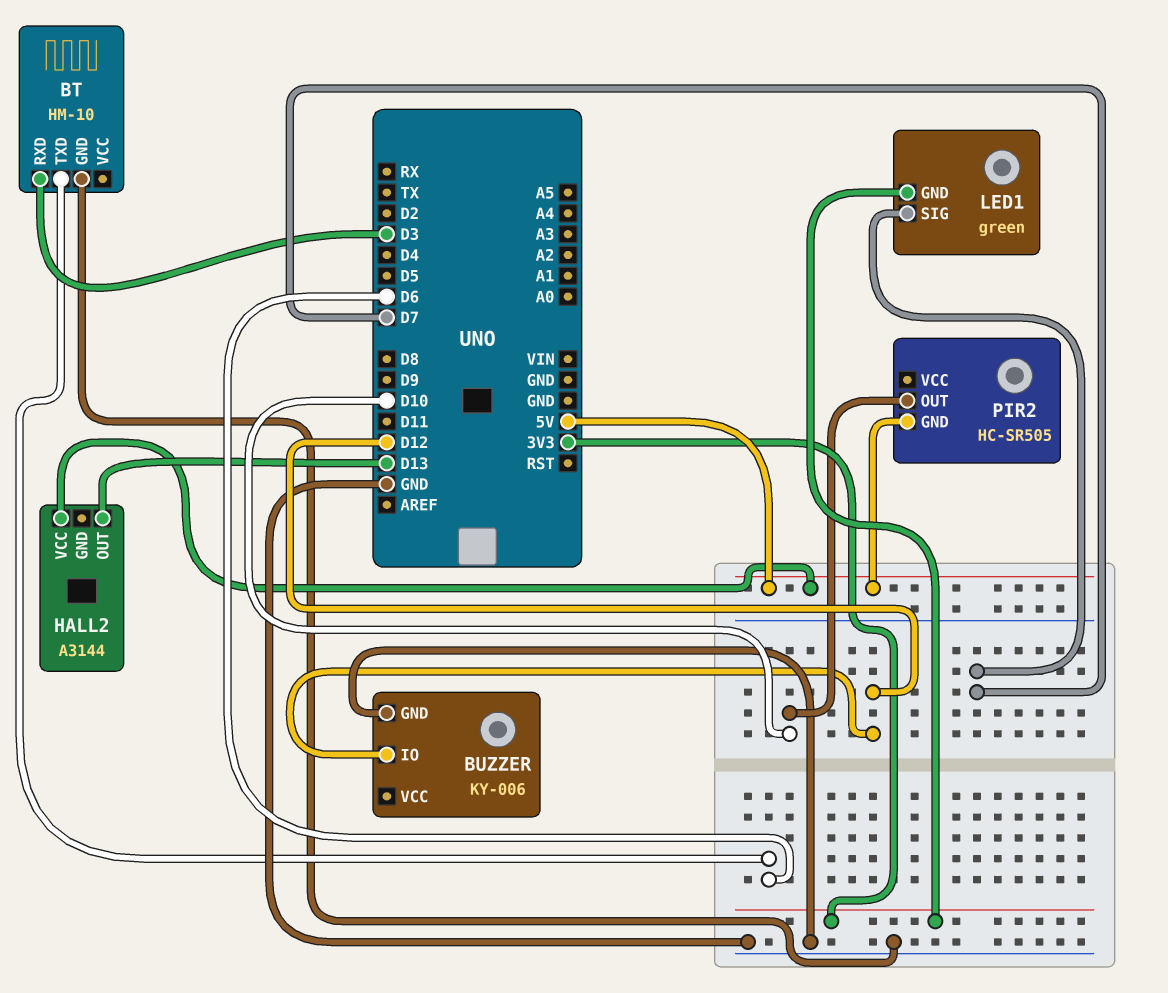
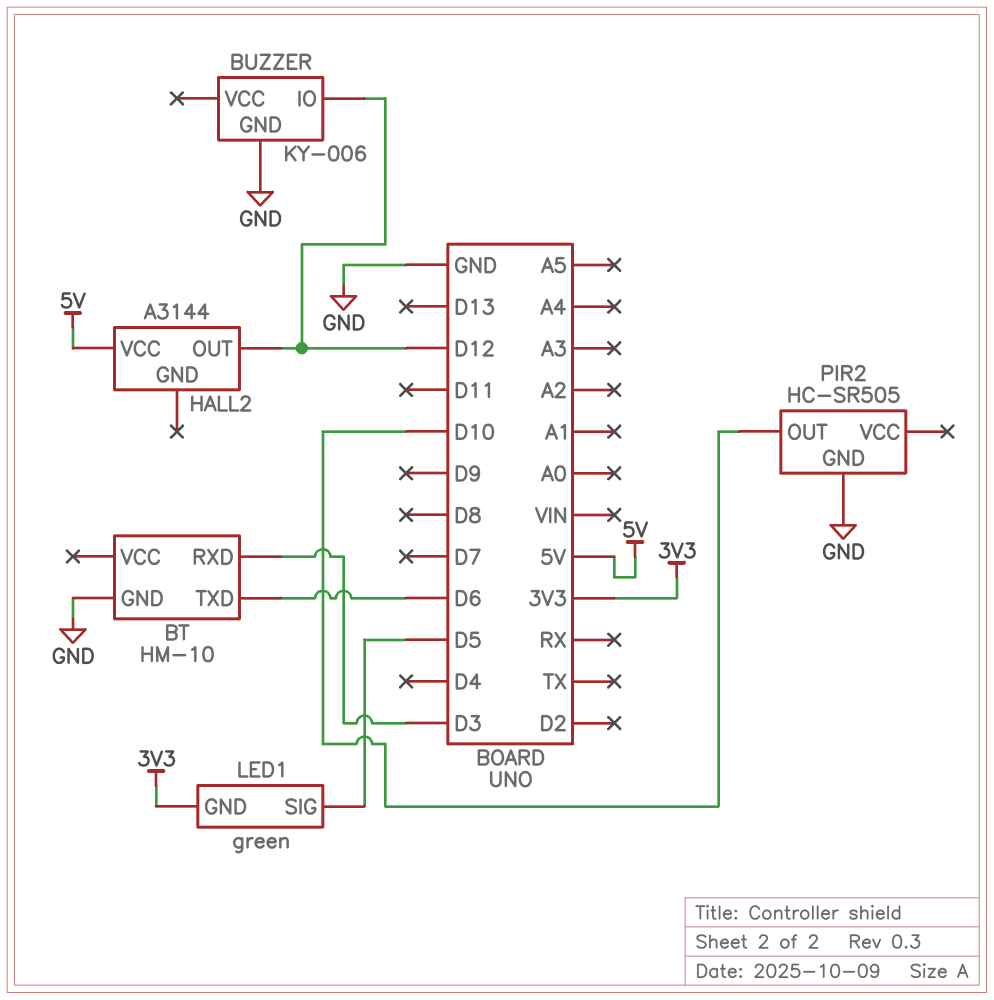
HALL2 pin OUT: D13 -> D12
LED1 pin SIG: D7 -> D5
PIR2 pin GND: 5V -> GND

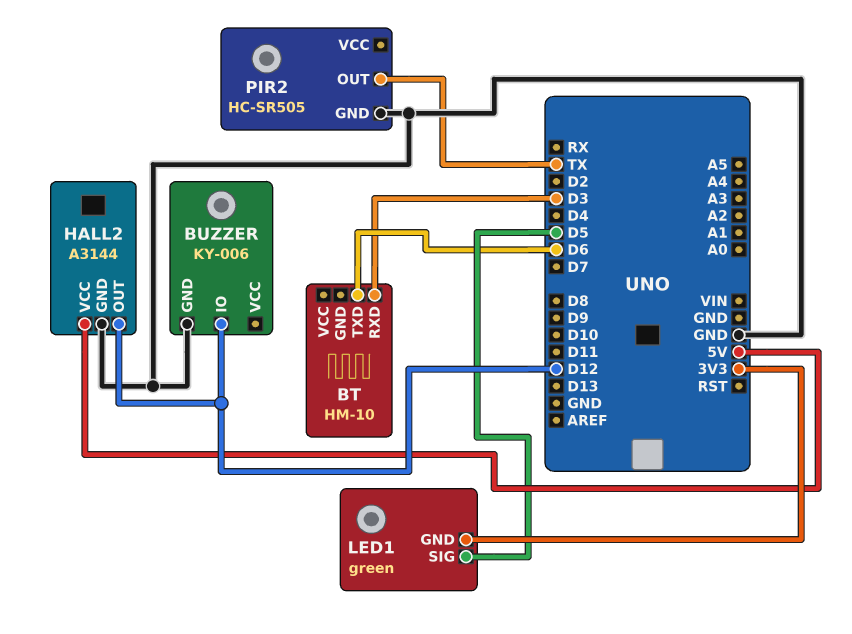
BT pin GND: GND -> none
HALL2 pin GND: none -> GND
PIR2 pin OUT: D10 -> TX

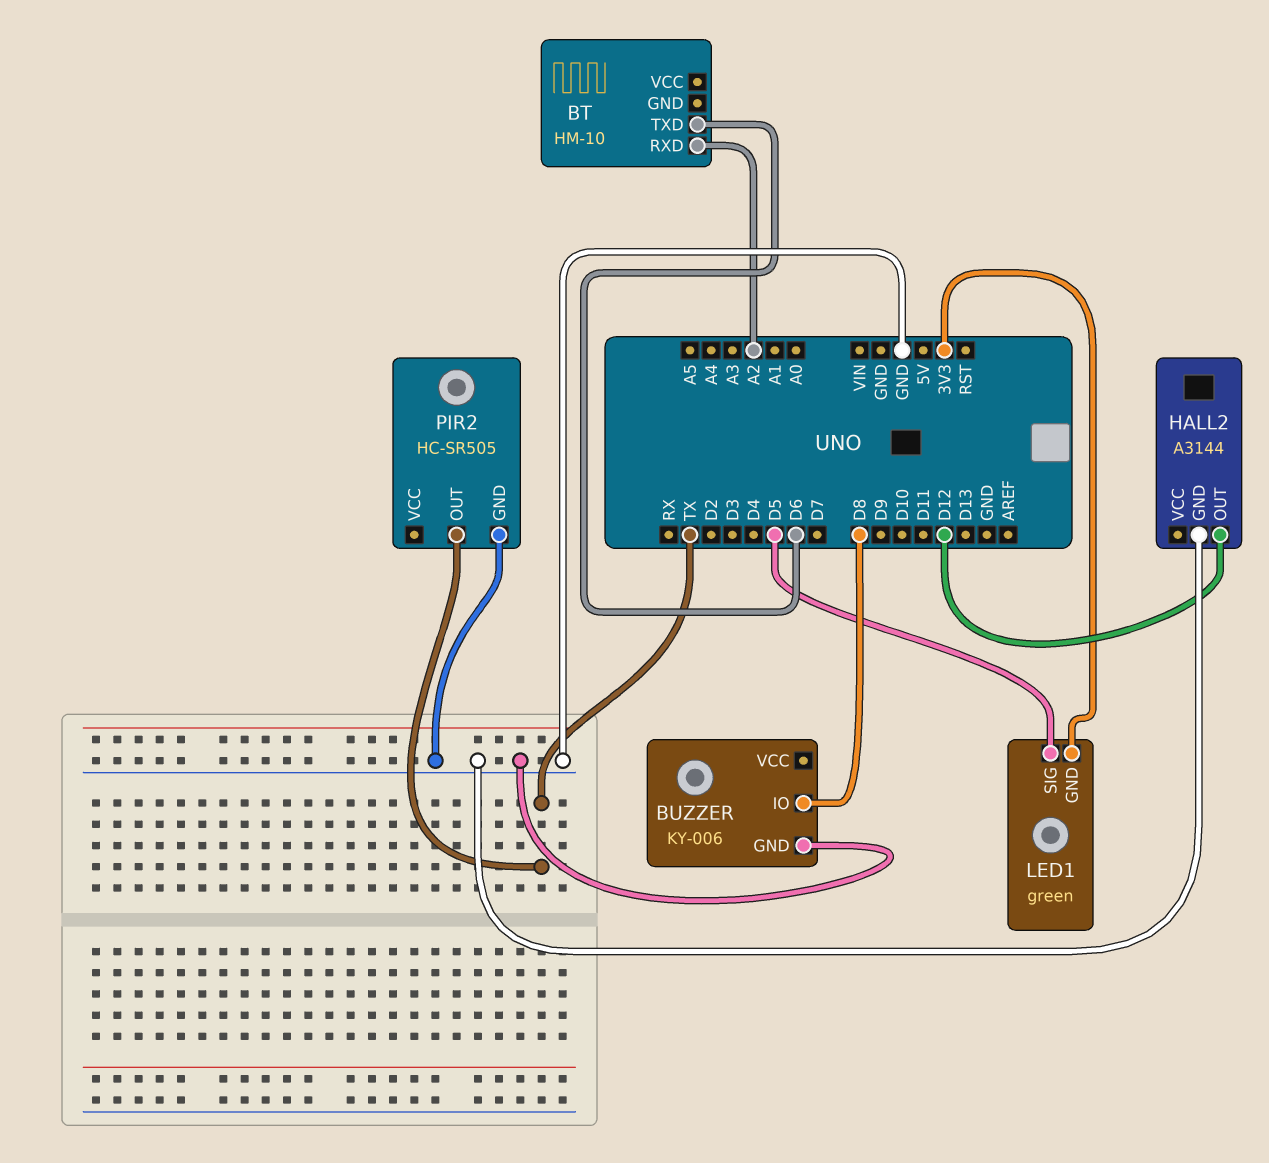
BT pin RXD: D3 -> A2
BUZZER pin IO: D12 -> D8
HALL2 pin VCC: 5V -> none

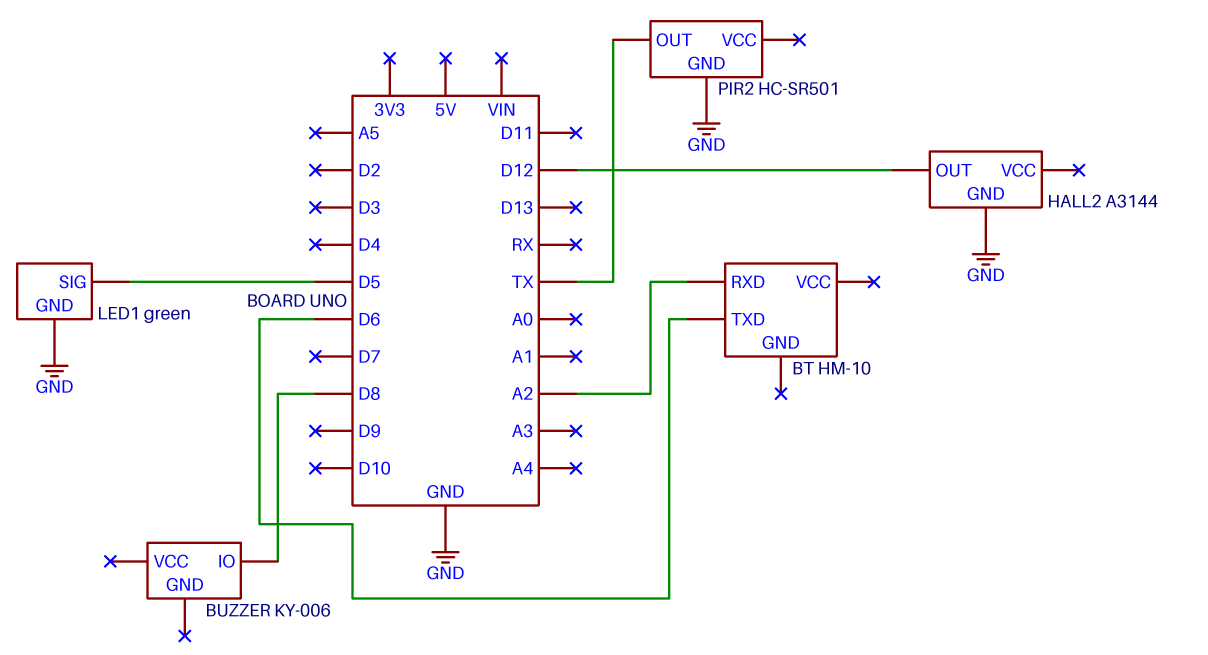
BUZZER pin GND: GND -> none
LED1 pin GND: 3V3 -> GND
PIR2: HC-SR505 -> HC-SR501

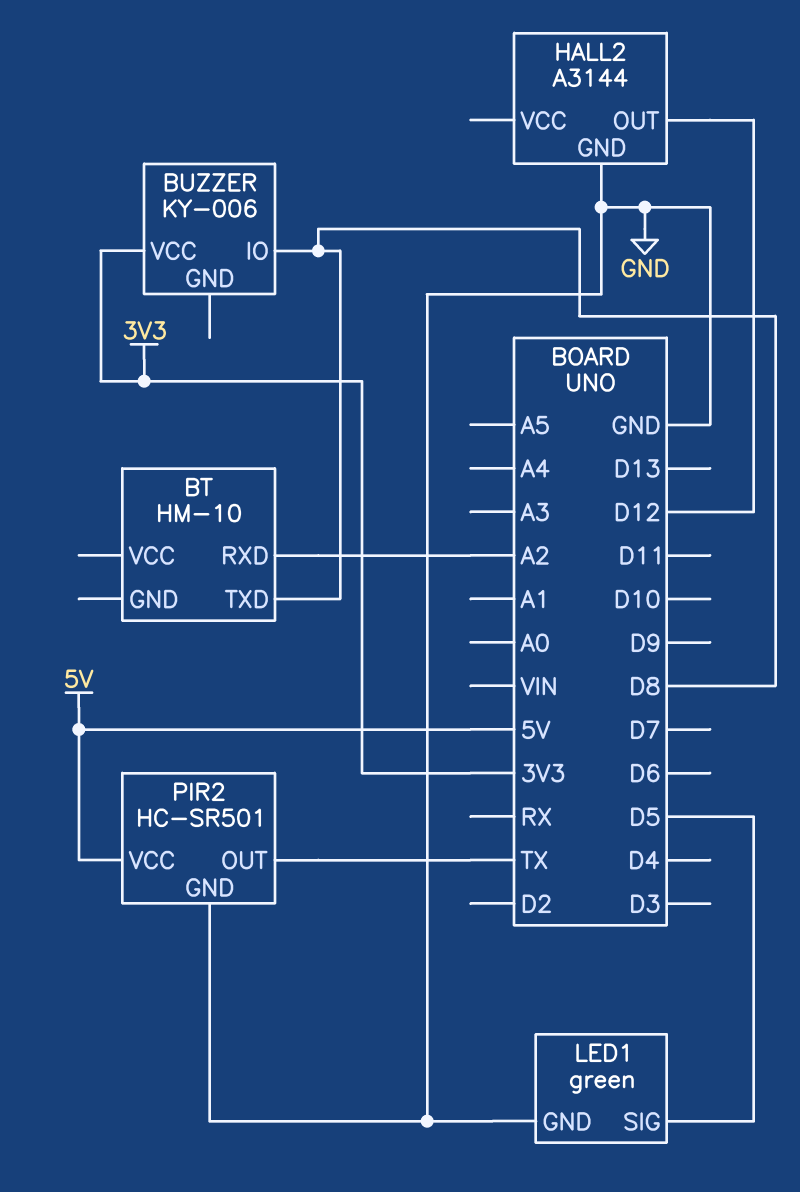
BT pin TXD: D6 -> D8
BUZZER pin VCC: none -> 3V3
PIR2 pin VCC: none -> 5V

